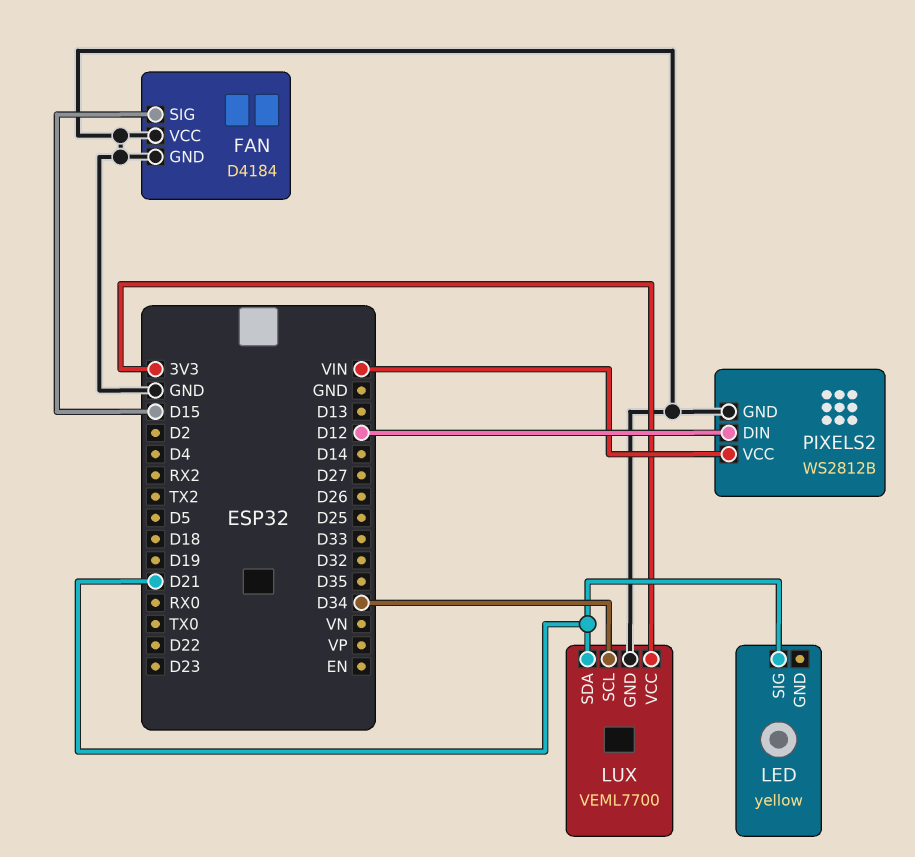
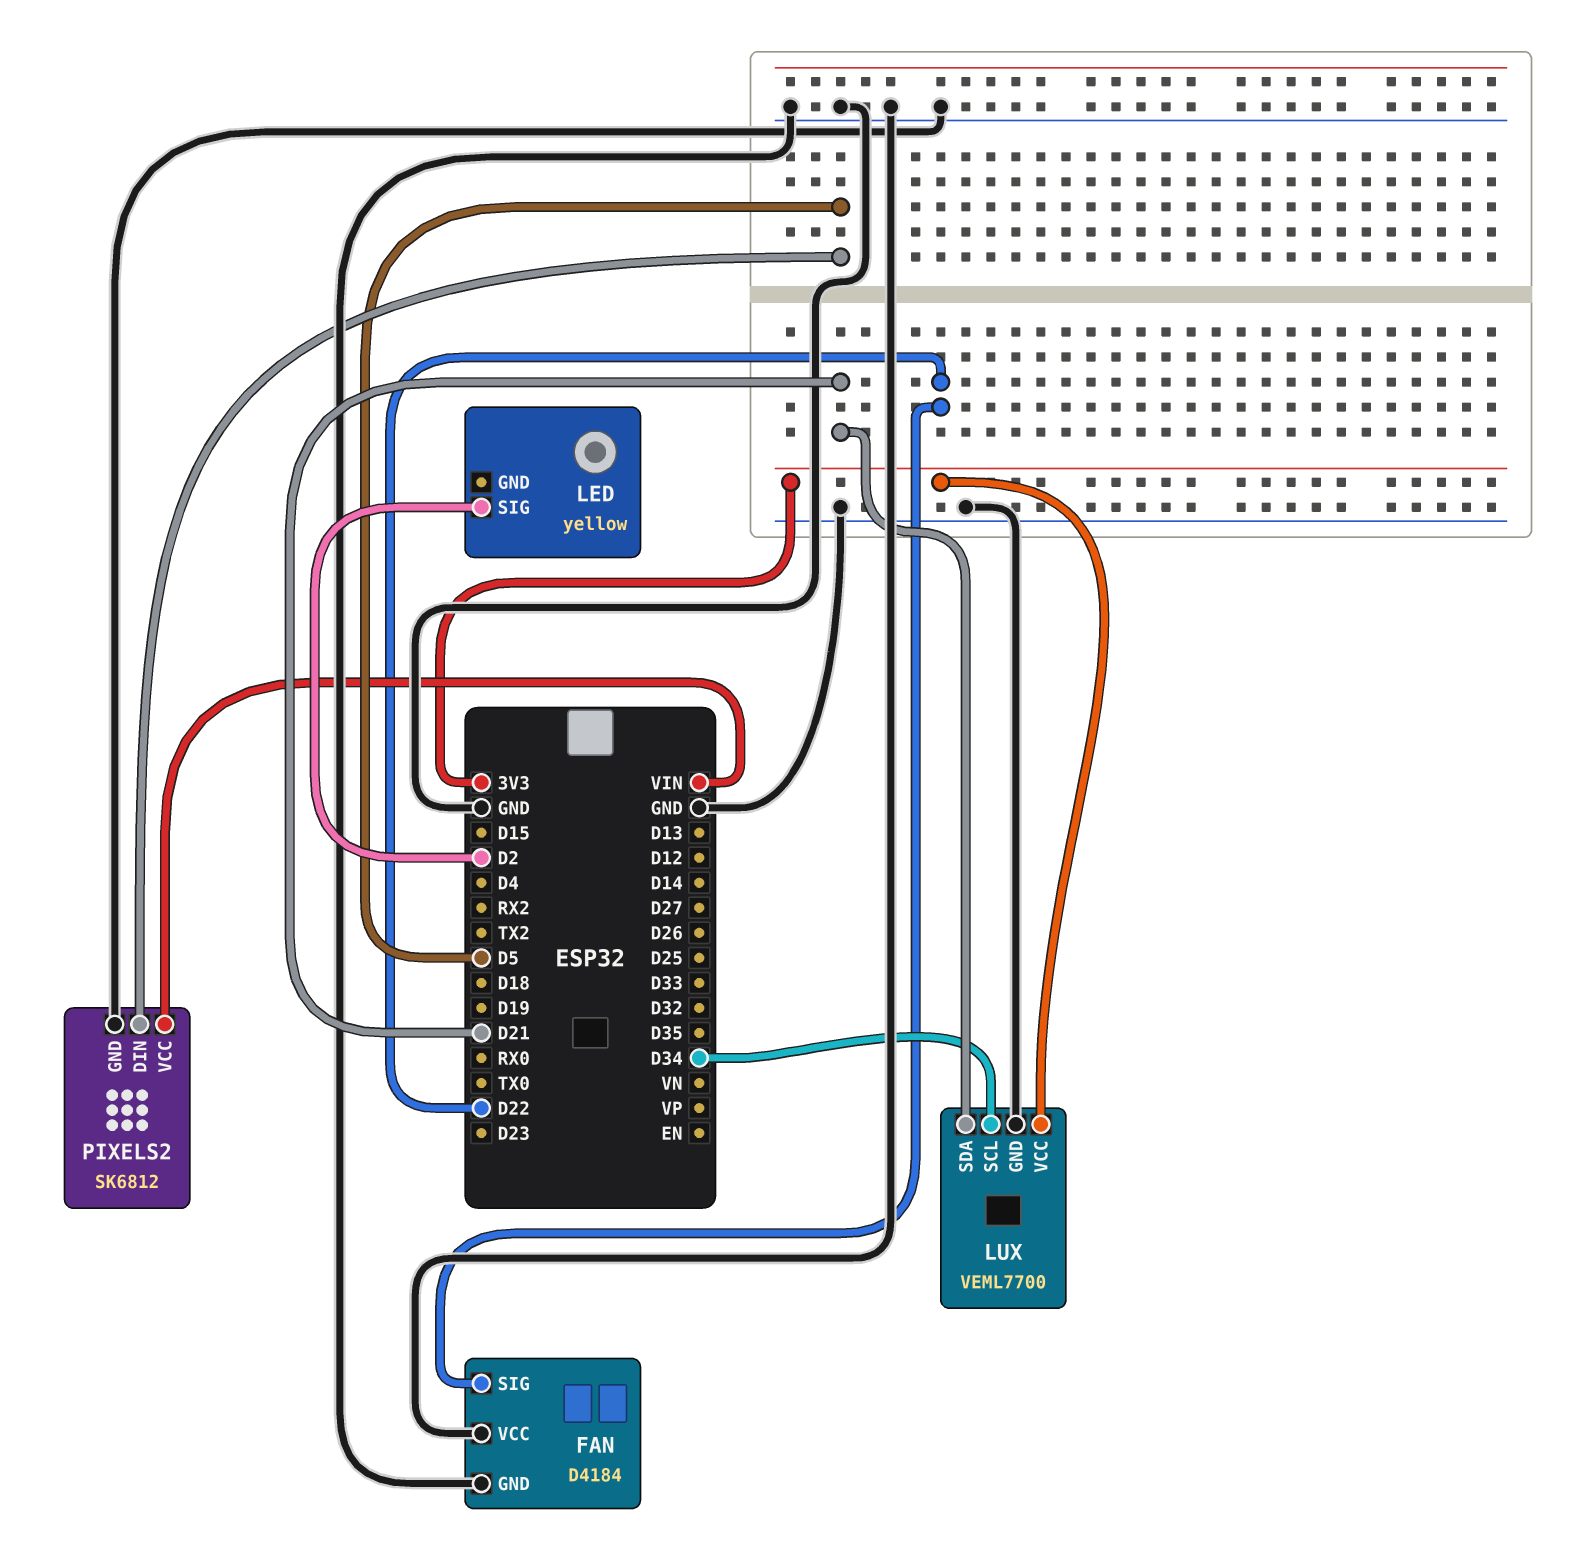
FAN pin SIG: D15 -> D22
LED pin SIG: D21 -> D2
PIXELS2: WS2812B -> SK6812
PIXELS2 pin DIN: D12 -> D5

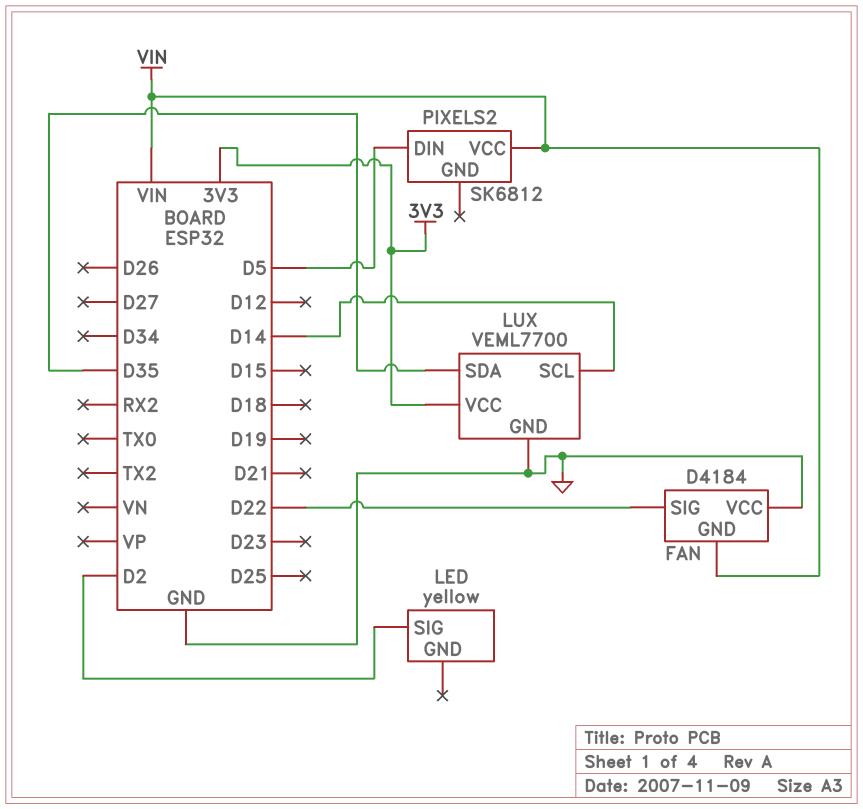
FAN pin GND: GND -> VIN
LUX pin SCL: D34 -> D14
LUX pin SDA: D21 -> D35
PIXELS2 pin GND: GND -> none

